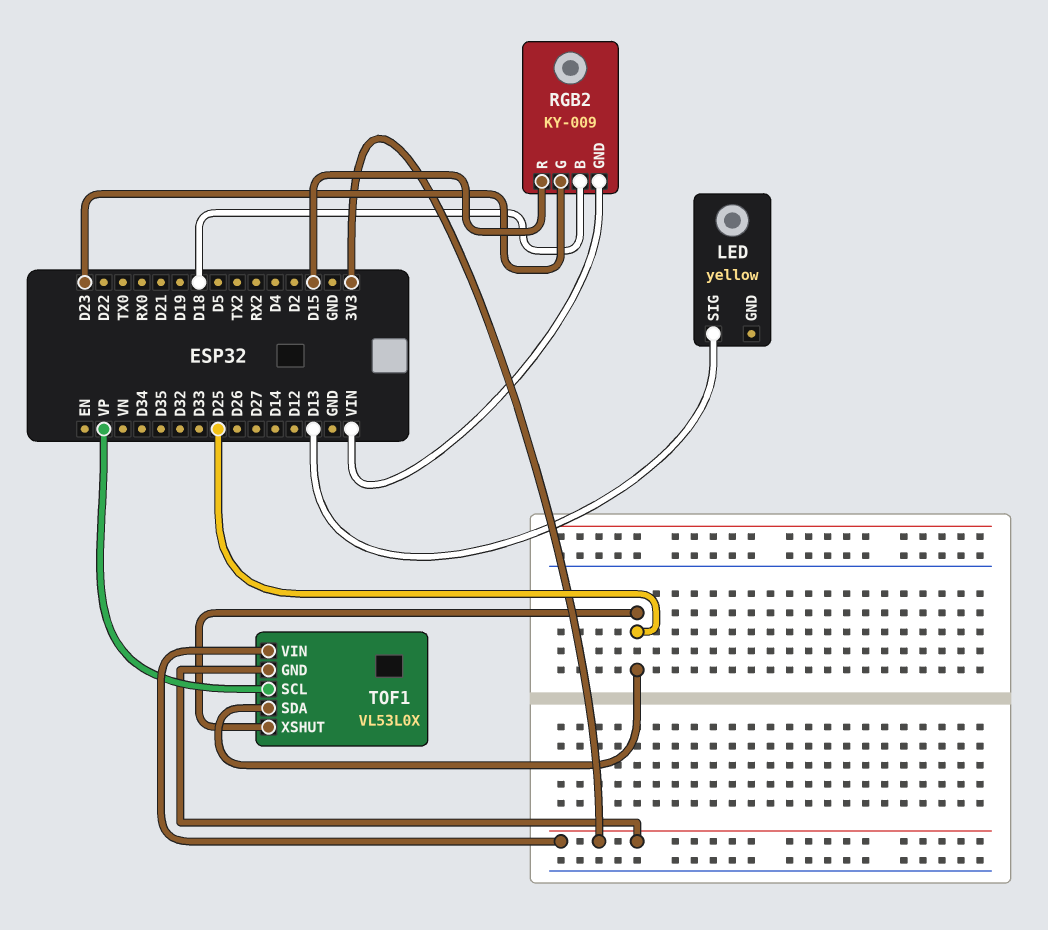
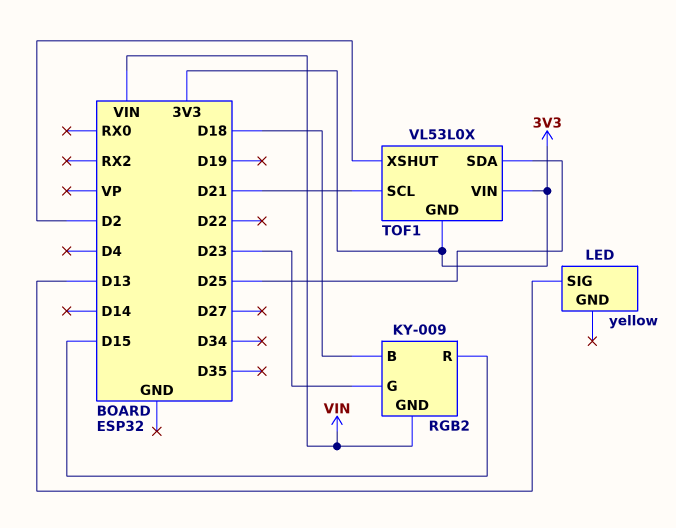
TOF1 pin SCL: VP -> D21
TOF1 pin XSHUT: D25 -> D2

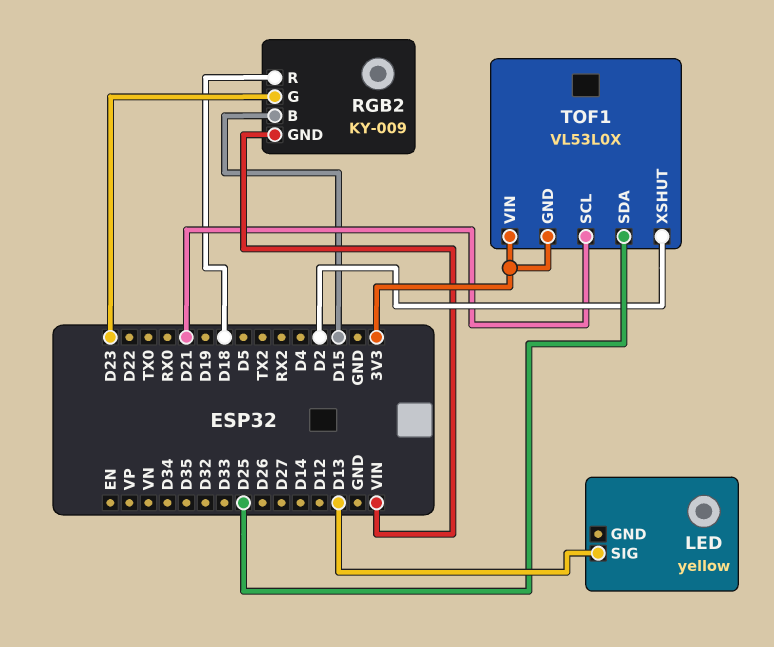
RGB2 pin B: D18 -> D15
RGB2 pin R: D15 -> D18

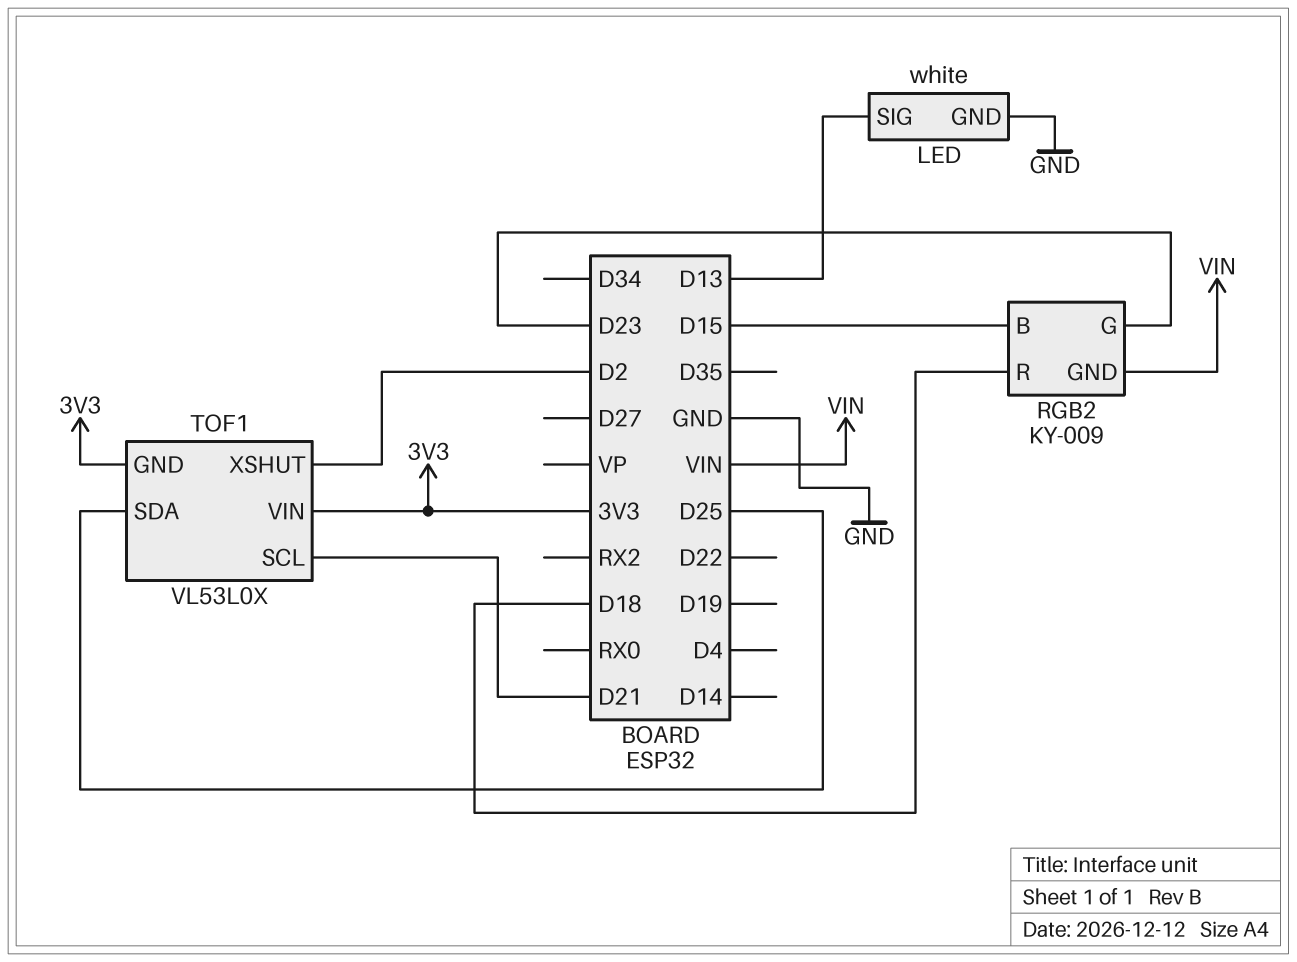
LED: yellow -> white
LED pin GND: none -> GND

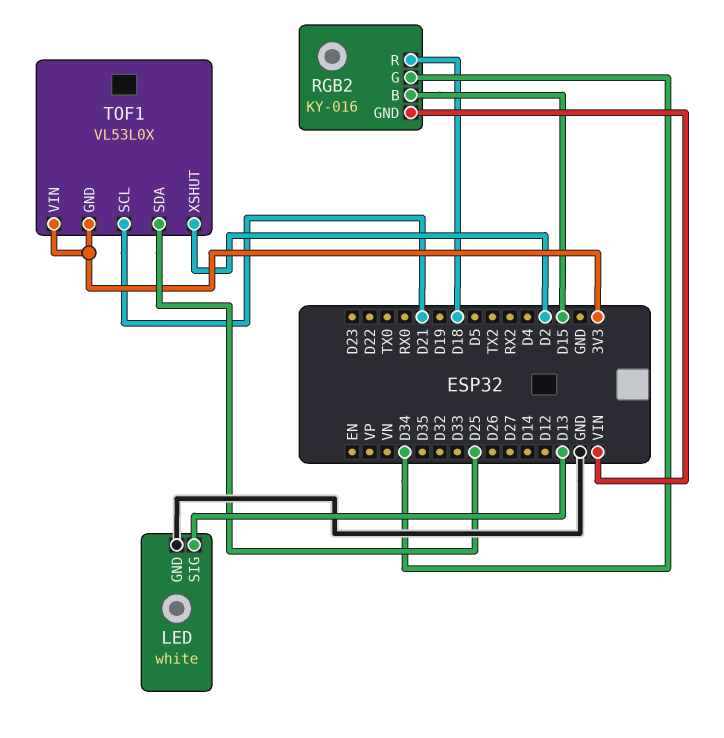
RGB2: KY-009 -> KY-016
RGB2 pin G: D23 -> D34

